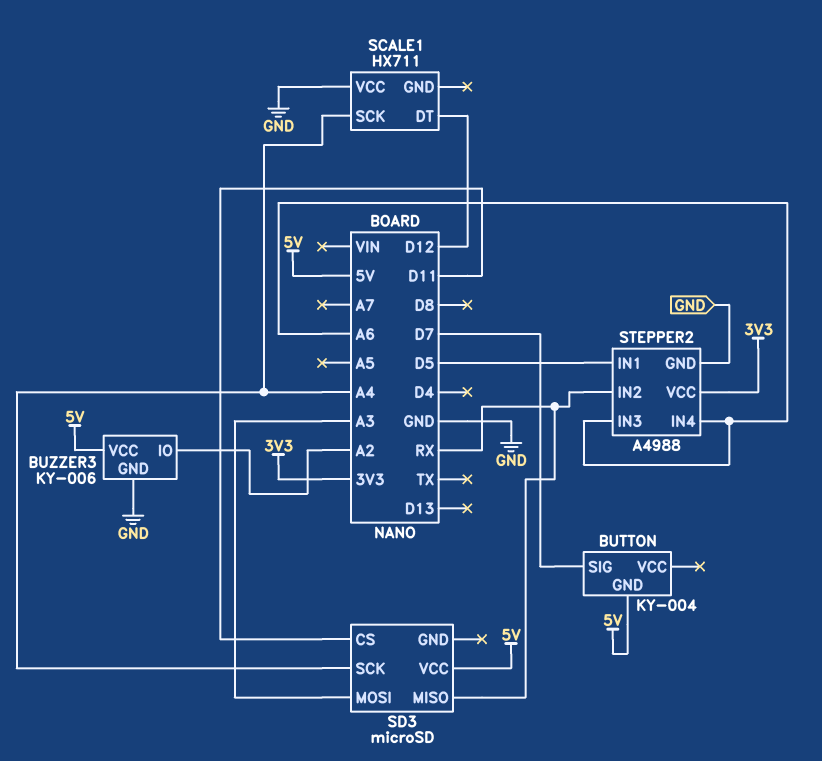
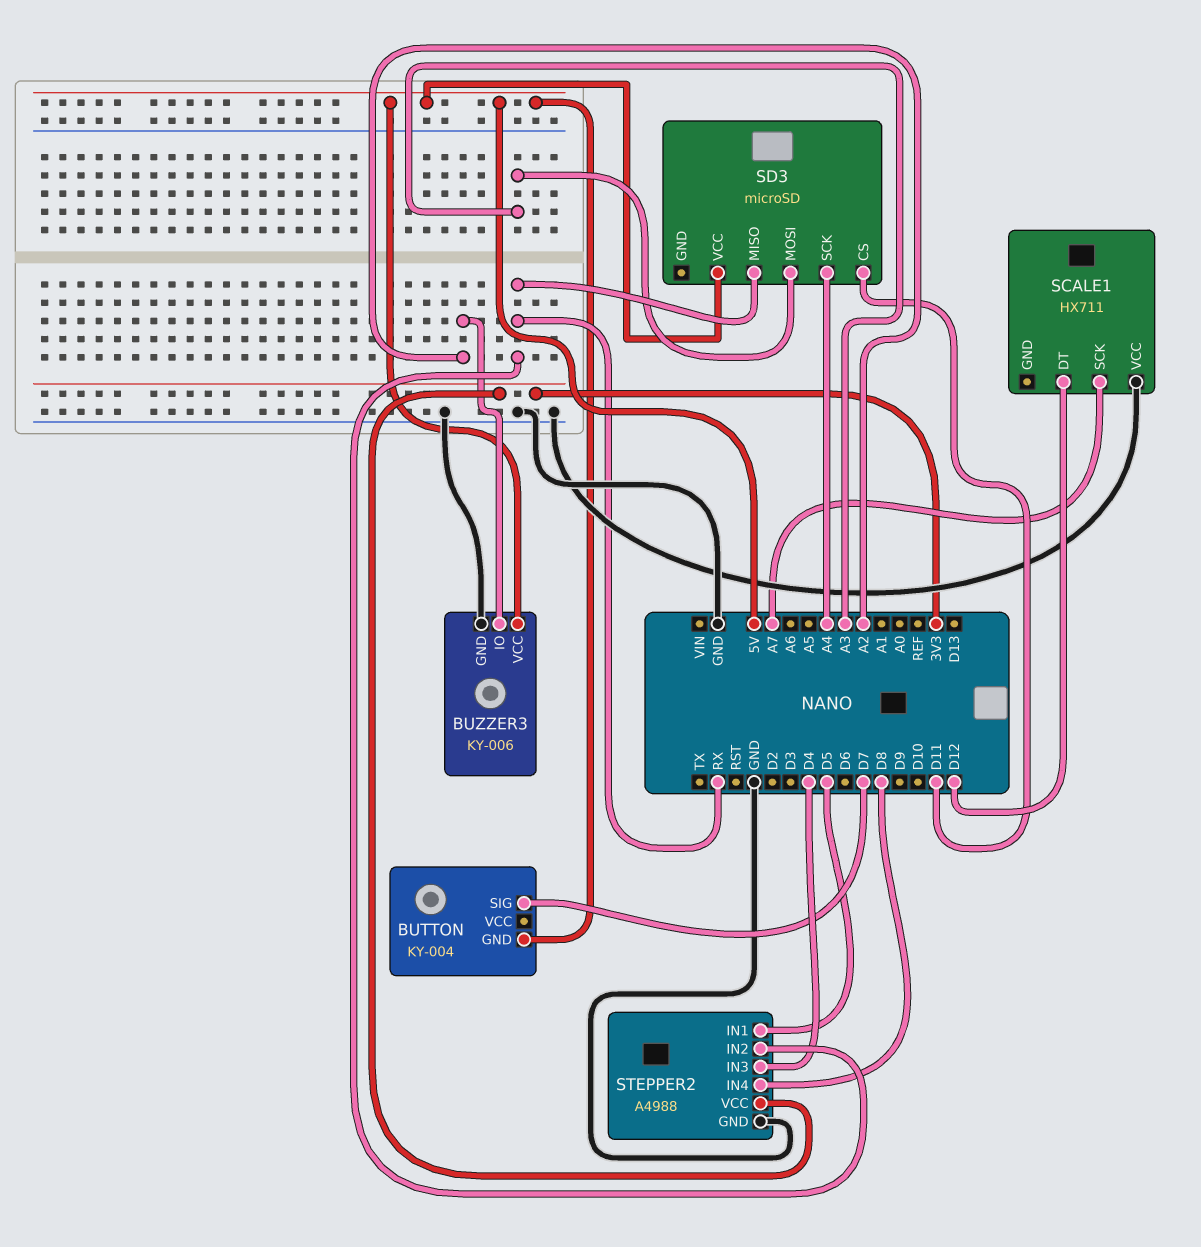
SCALE1 pin SCK: A4 -> A7
STEPPER2 pin IN3: A6 -> D4
STEPPER2 pin IN4: A6 -> D8

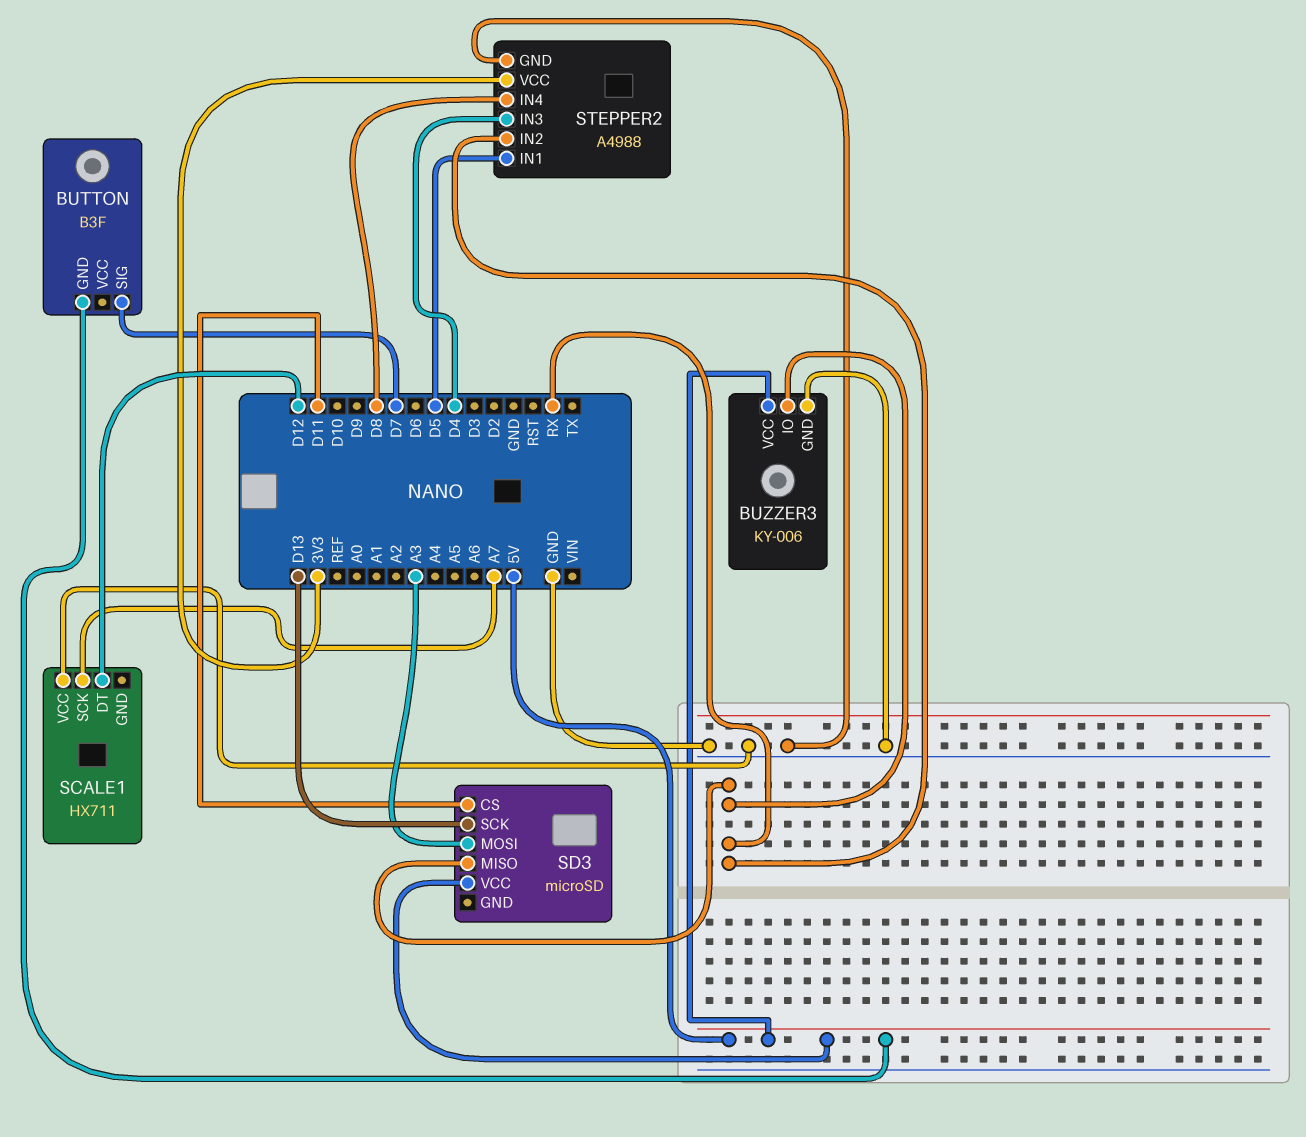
BUTTON: KY-004 -> B3F
BUZZER3 pin IO: A2 -> RX
SD3 pin SCK: A4 -> D13

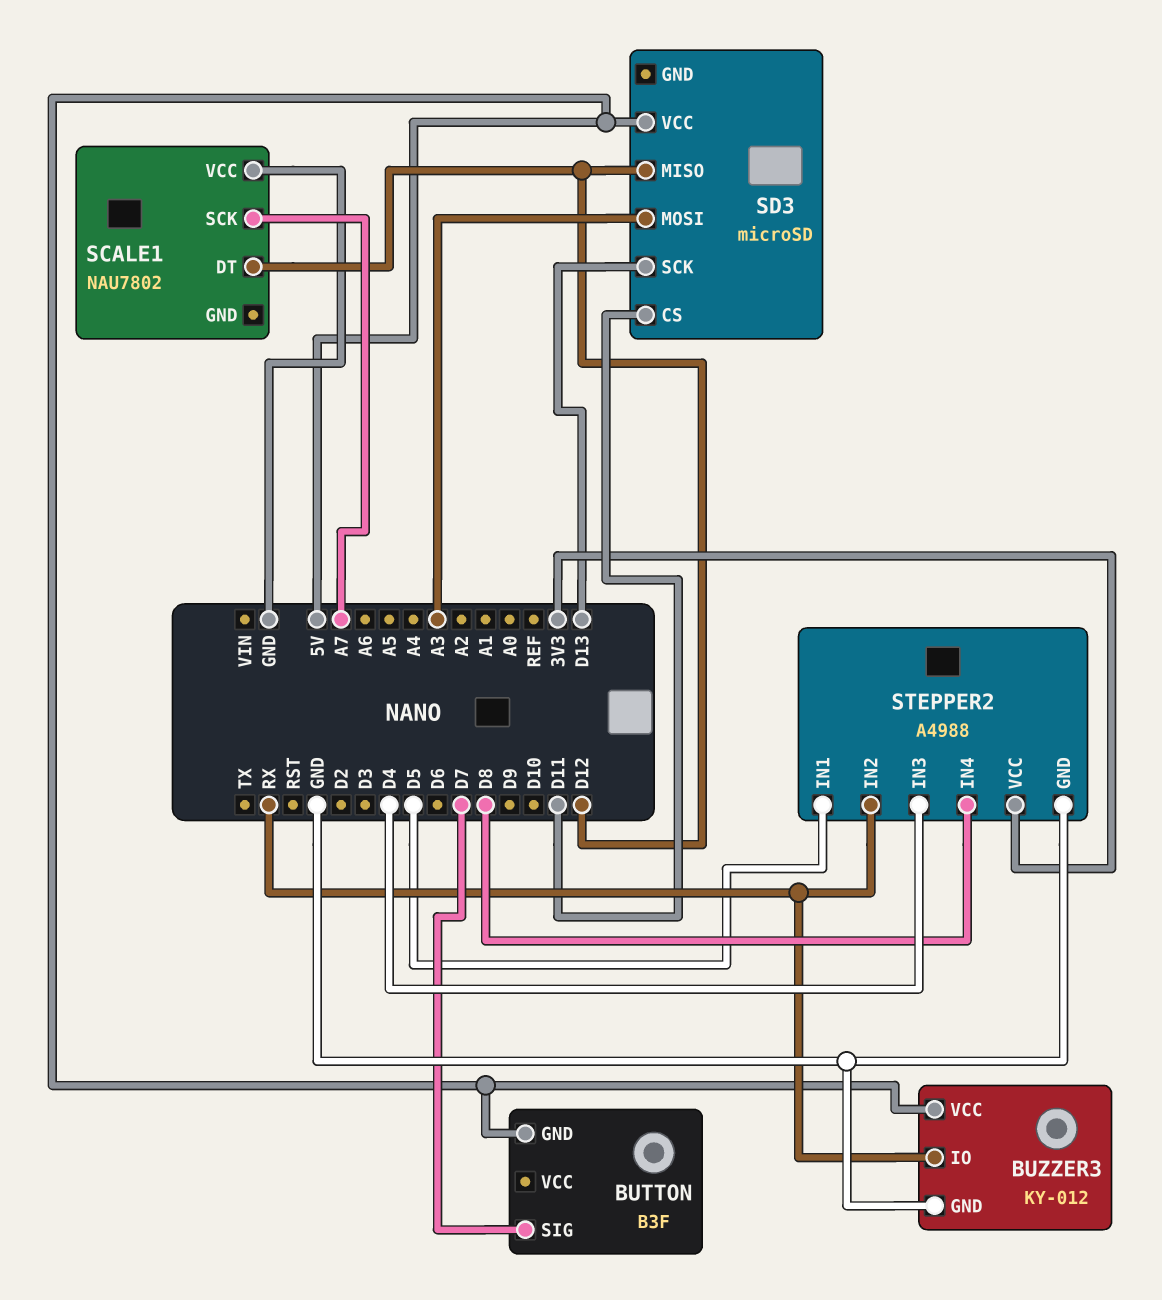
BUZZER3: KY-006 -> KY-012
SCALE1: HX711 -> NAU7802
SD3 pin MISO: RX -> D12

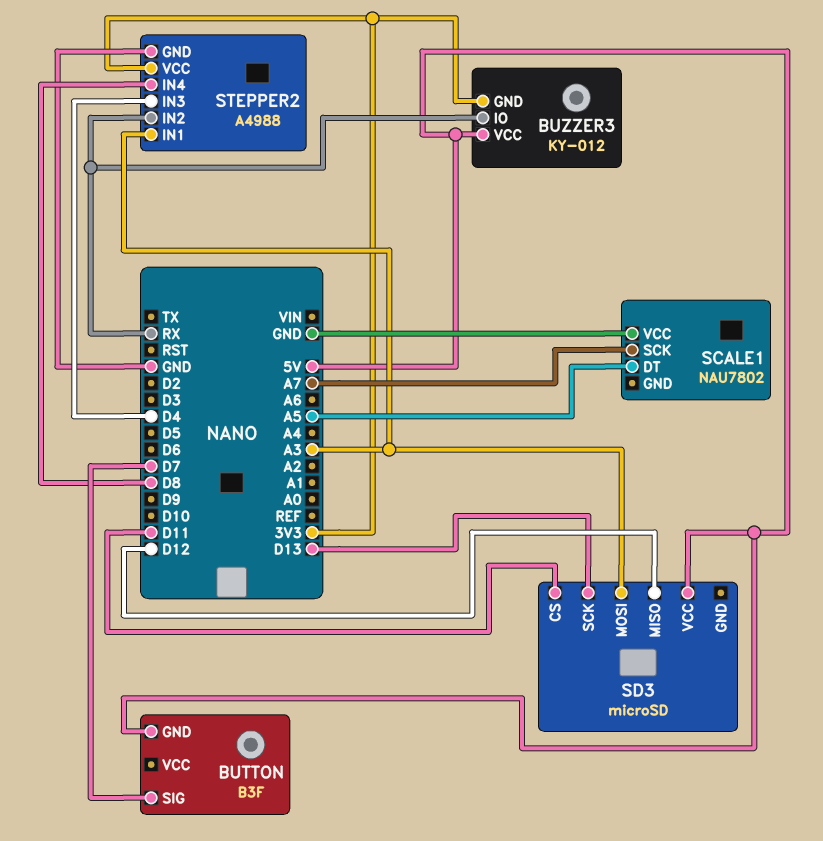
BUZZER3 pin GND: GND -> 3V3
SCALE1 pin DT: D12 -> A5
STEPPER2 pin IN1: D5 -> A3

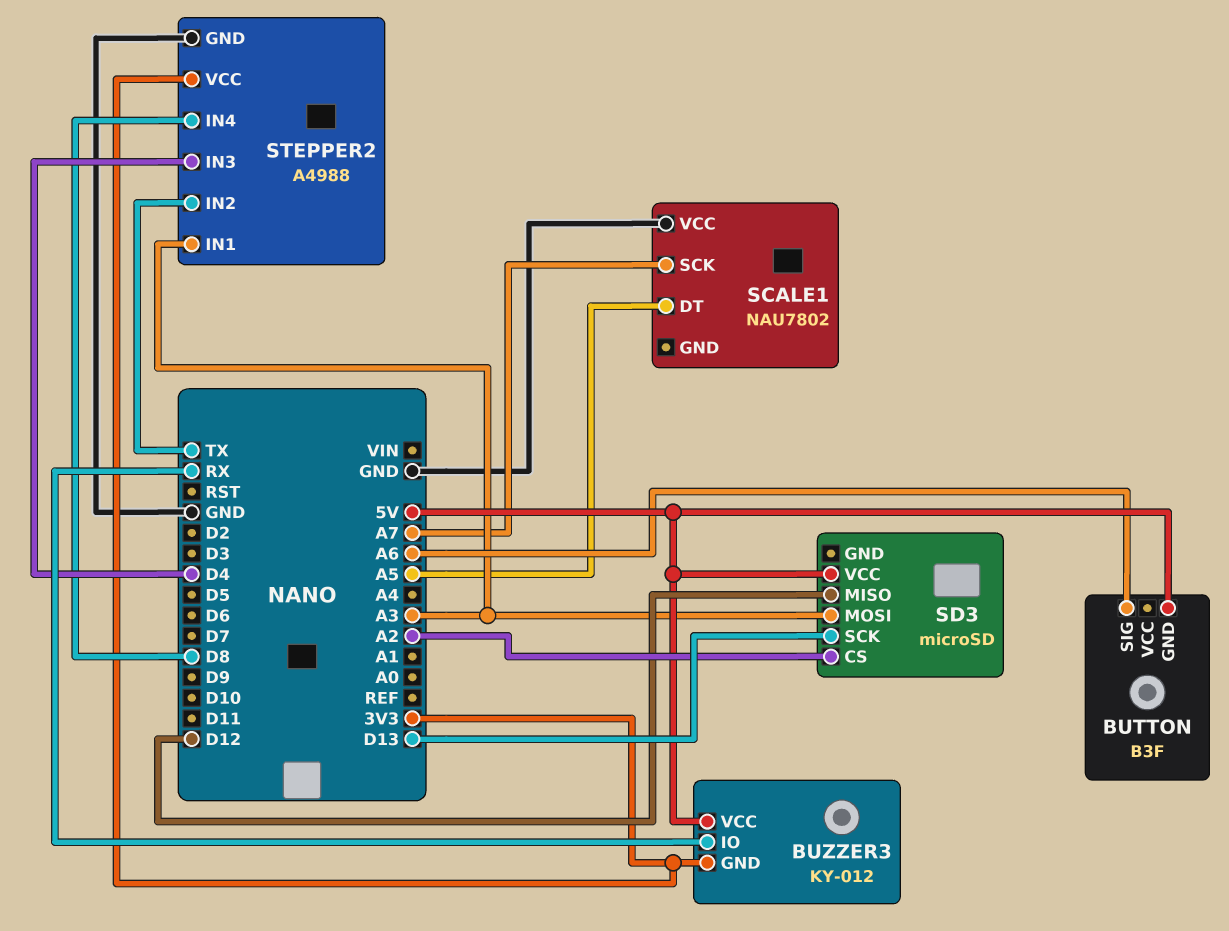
BUTTON pin SIG: D7 -> A6
SD3 pin CS: D11 -> A2
STEPPER2 pin IN2: RX -> TX

